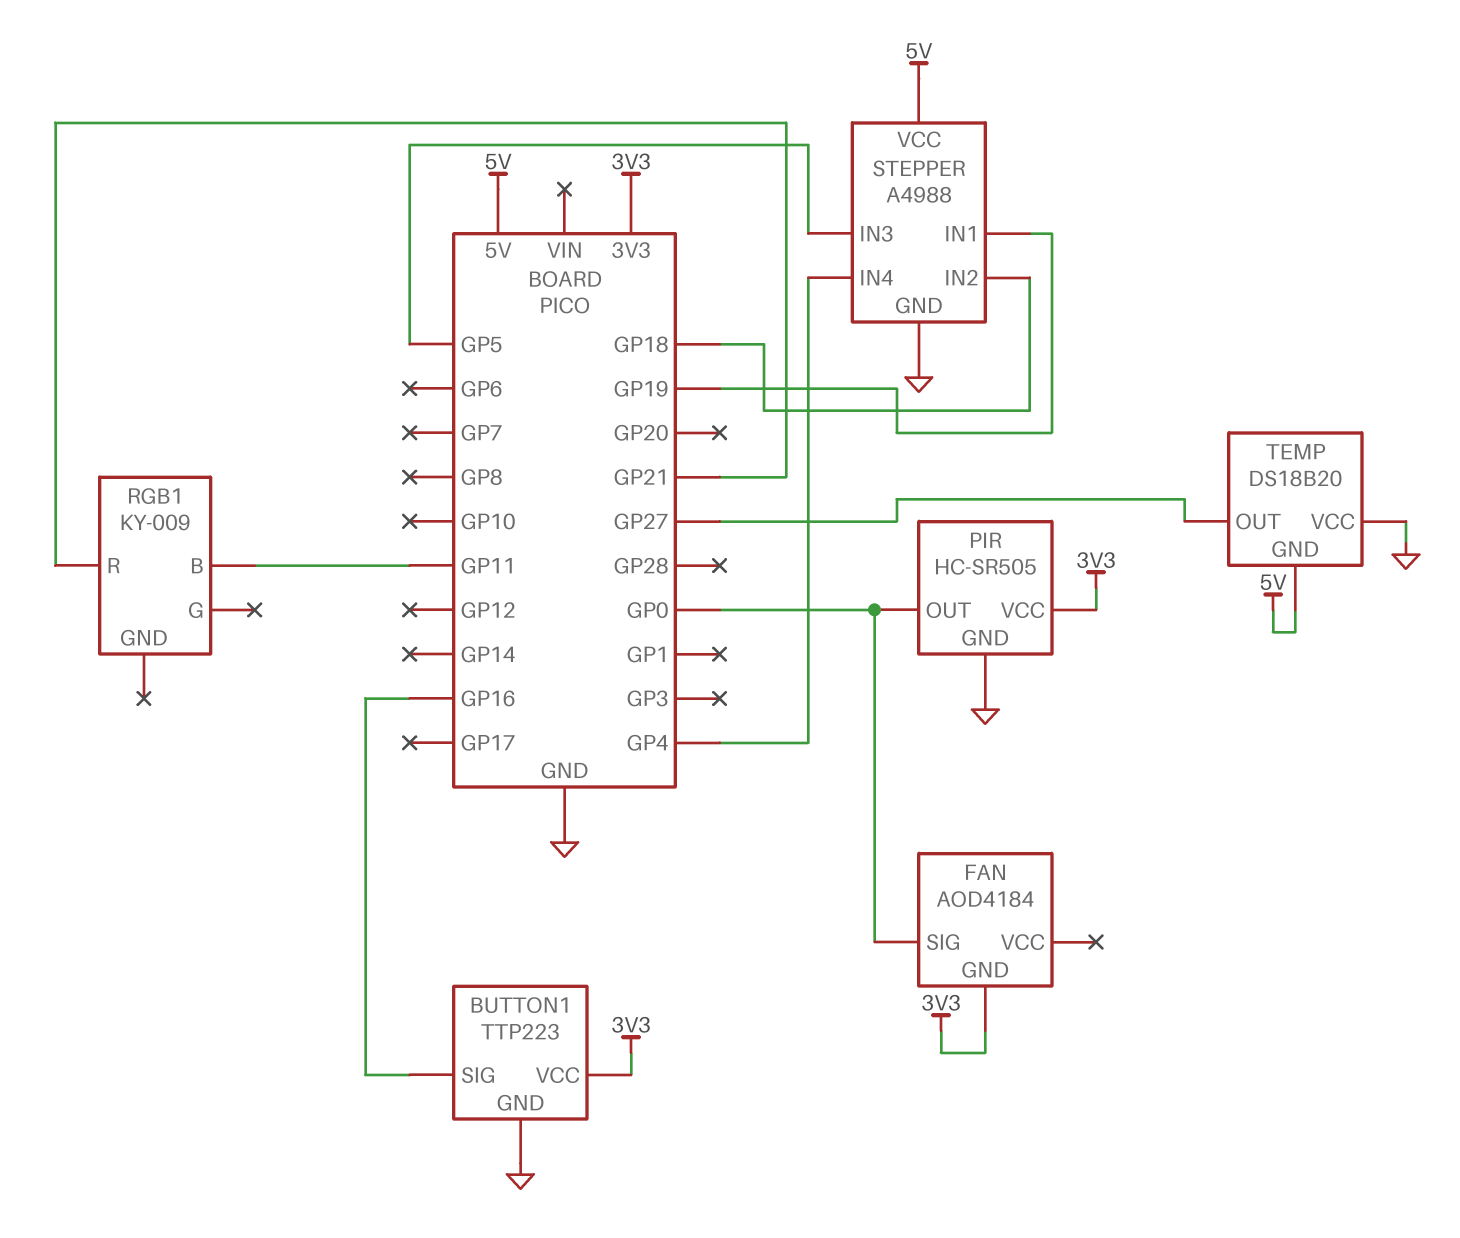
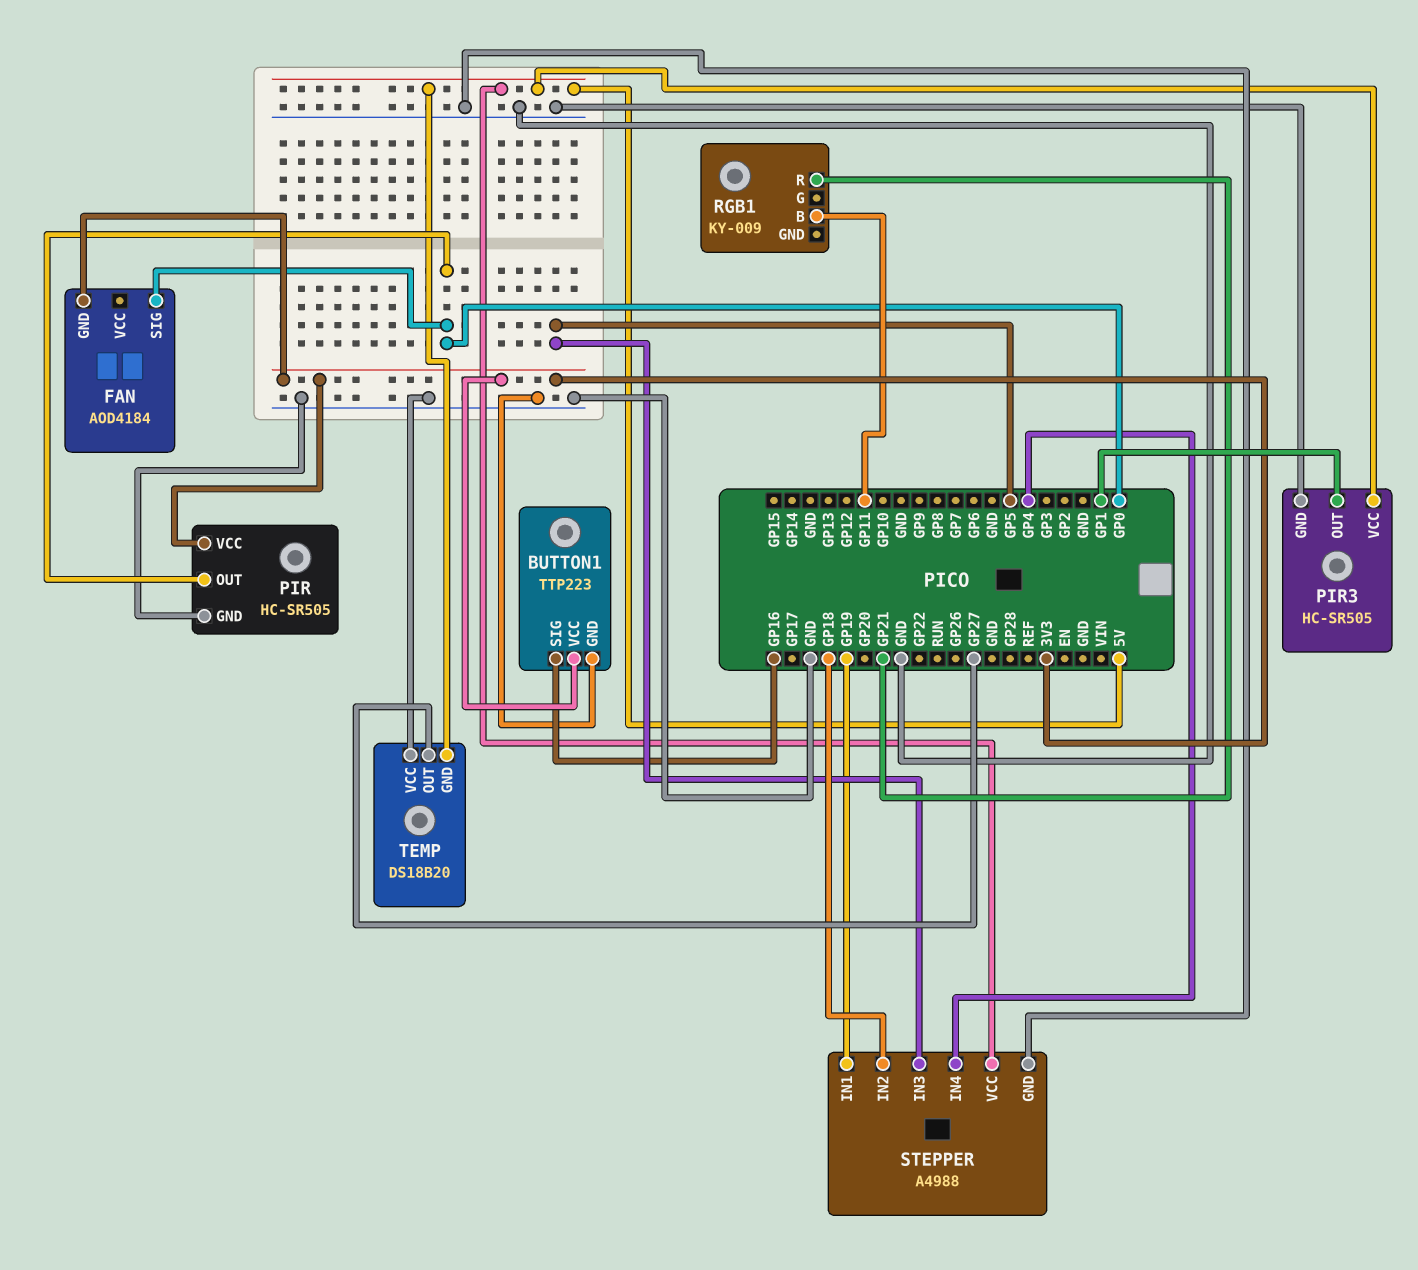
PIR3: none -> HC-SR505
PIR3 pin GND: none -> GND
PIR3 pin OUT: none -> GP1
PIR3 pin VCC: none -> 5V

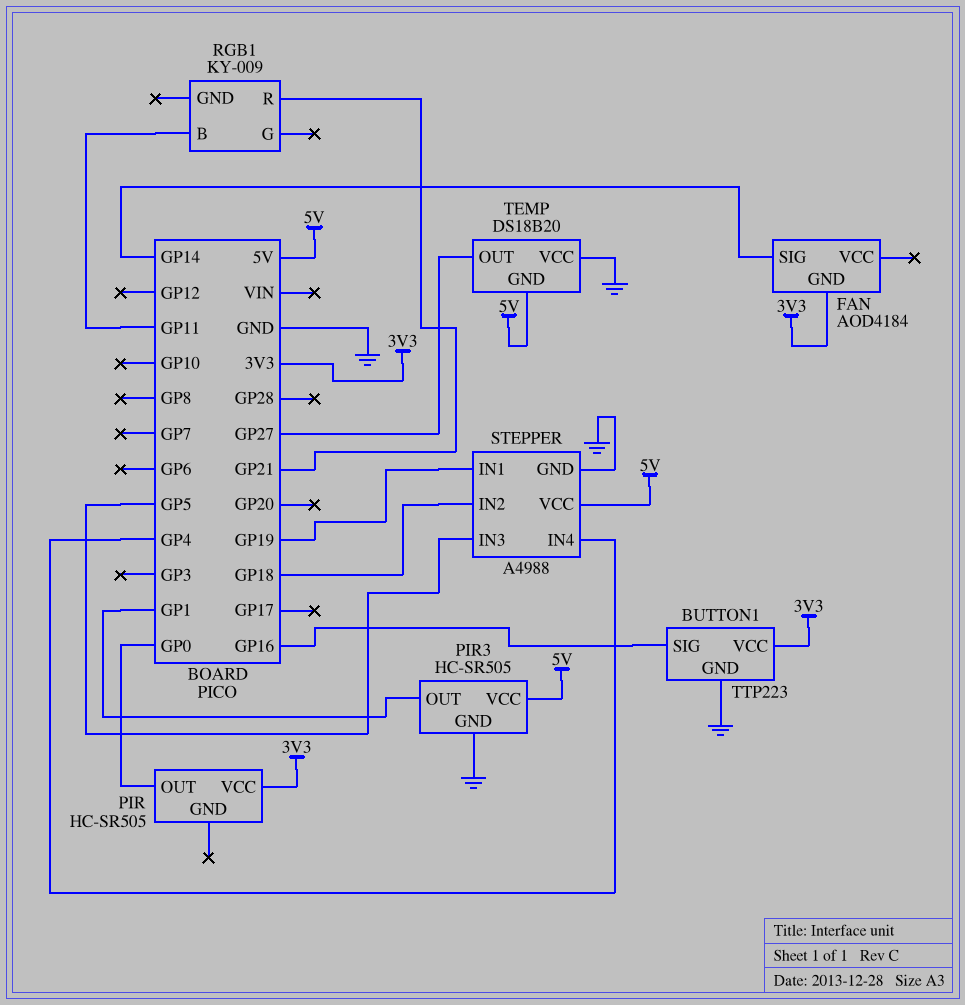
FAN pin SIG: GP0 -> GP14
PIR pin GND: GND -> none

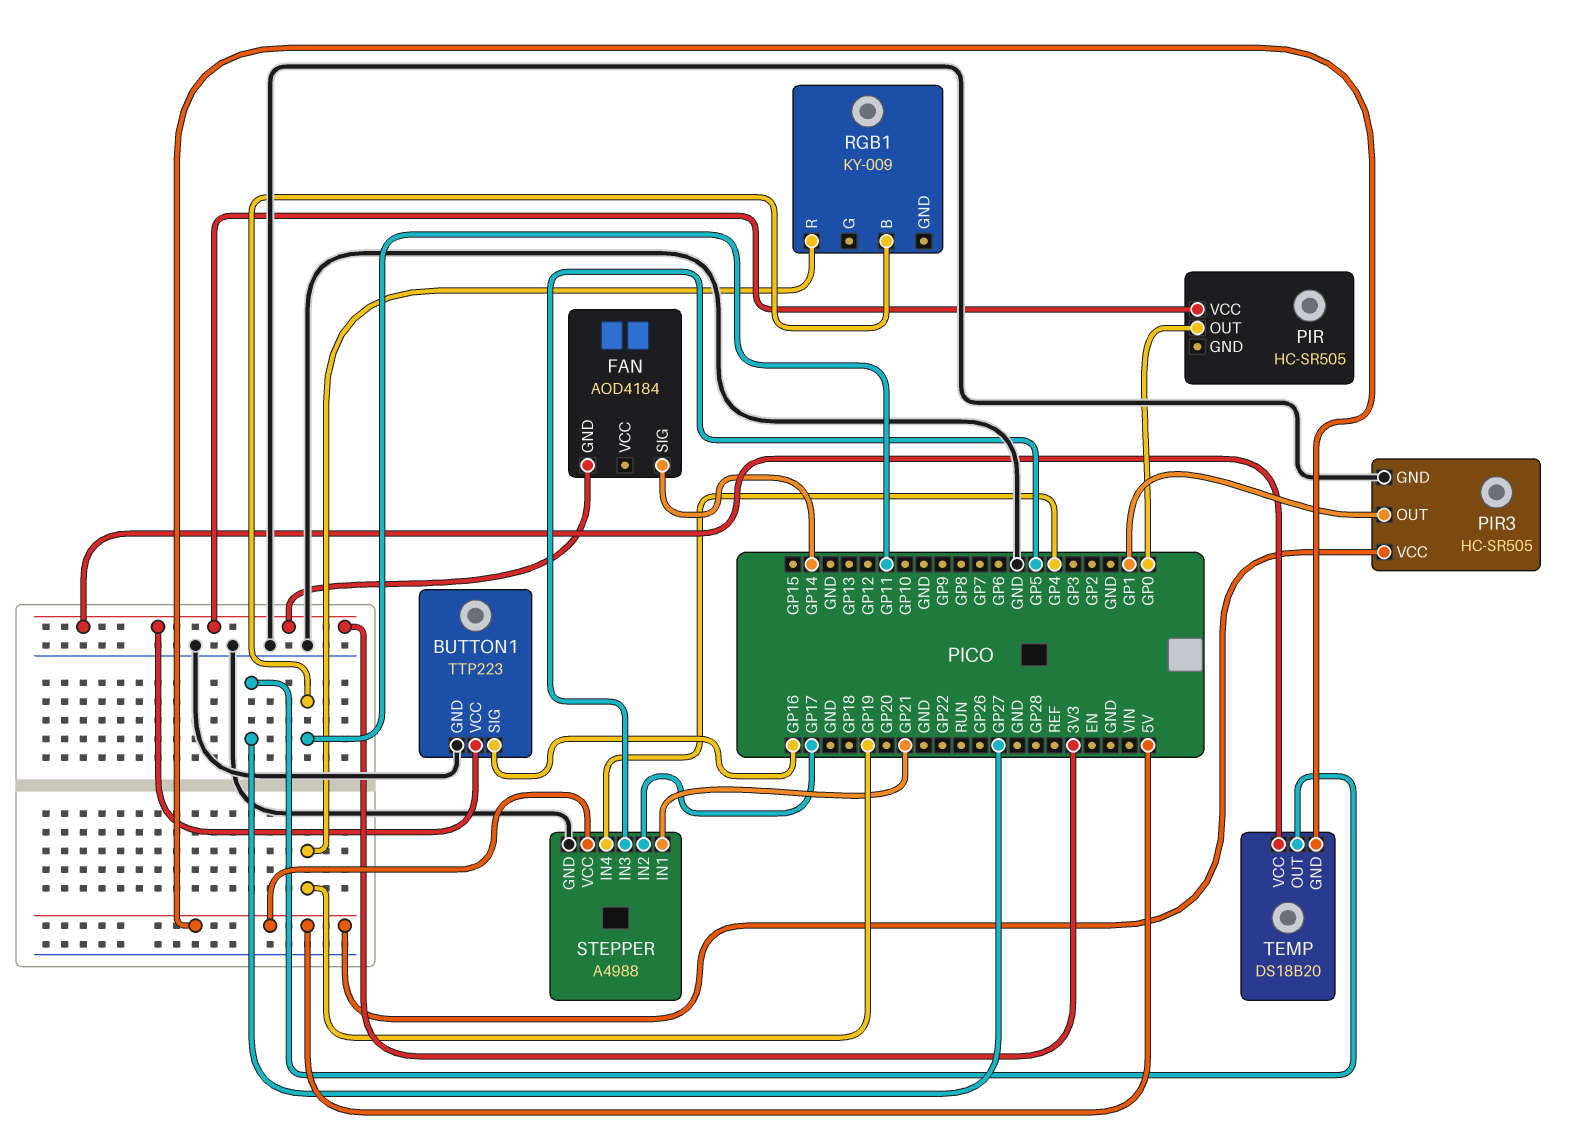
RGB1 pin R: GP21 -> GP19
STEPPER pin IN1: GP19 -> GP21
STEPPER pin IN2: GP18 -> GP17
TEMP pin VCC: GND -> 3V3

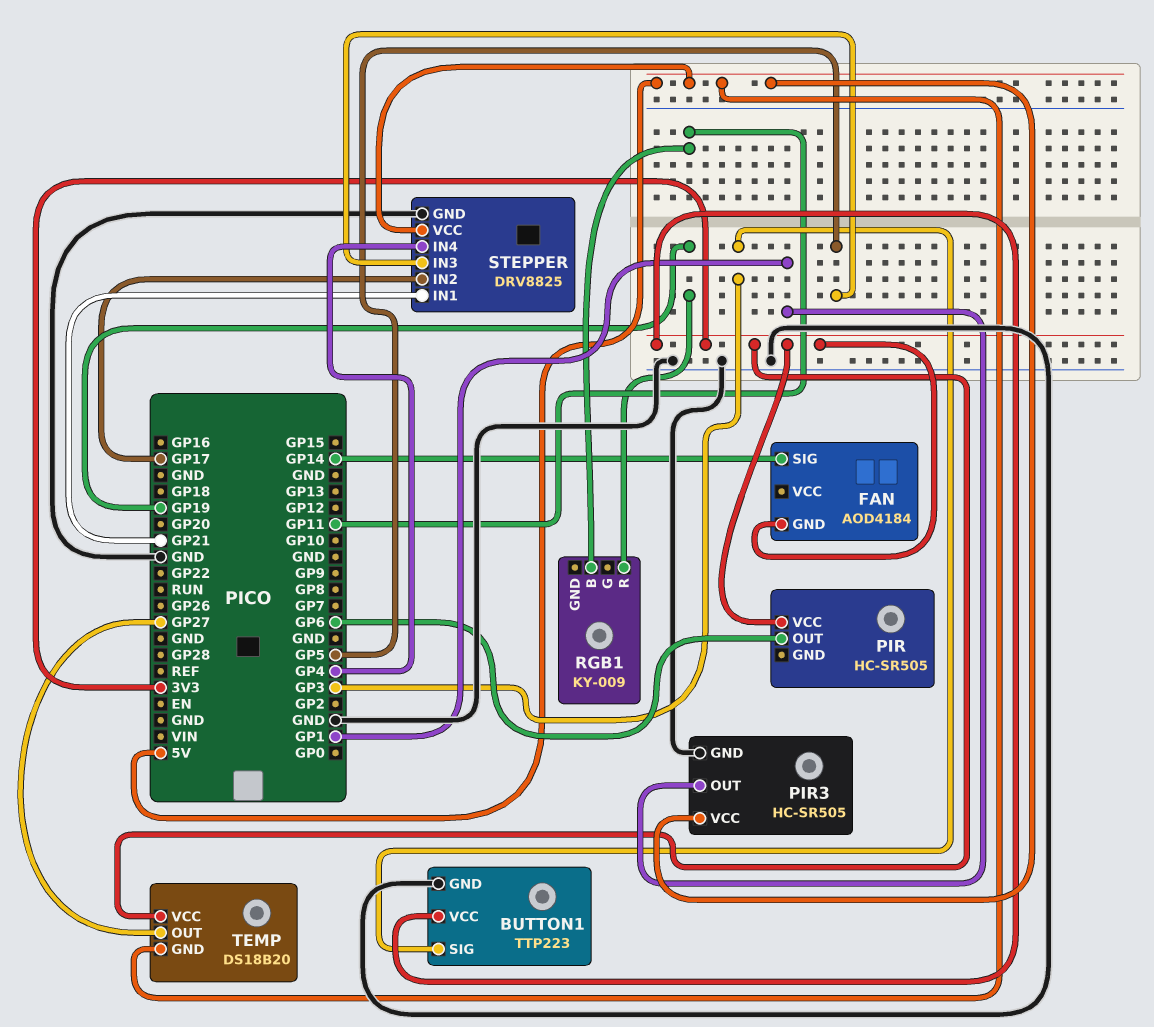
BUTTON1 pin SIG: GP16 -> GP3
PIR pin OUT: GP0 -> GP6
STEPPER: A4988 -> DRV8825

